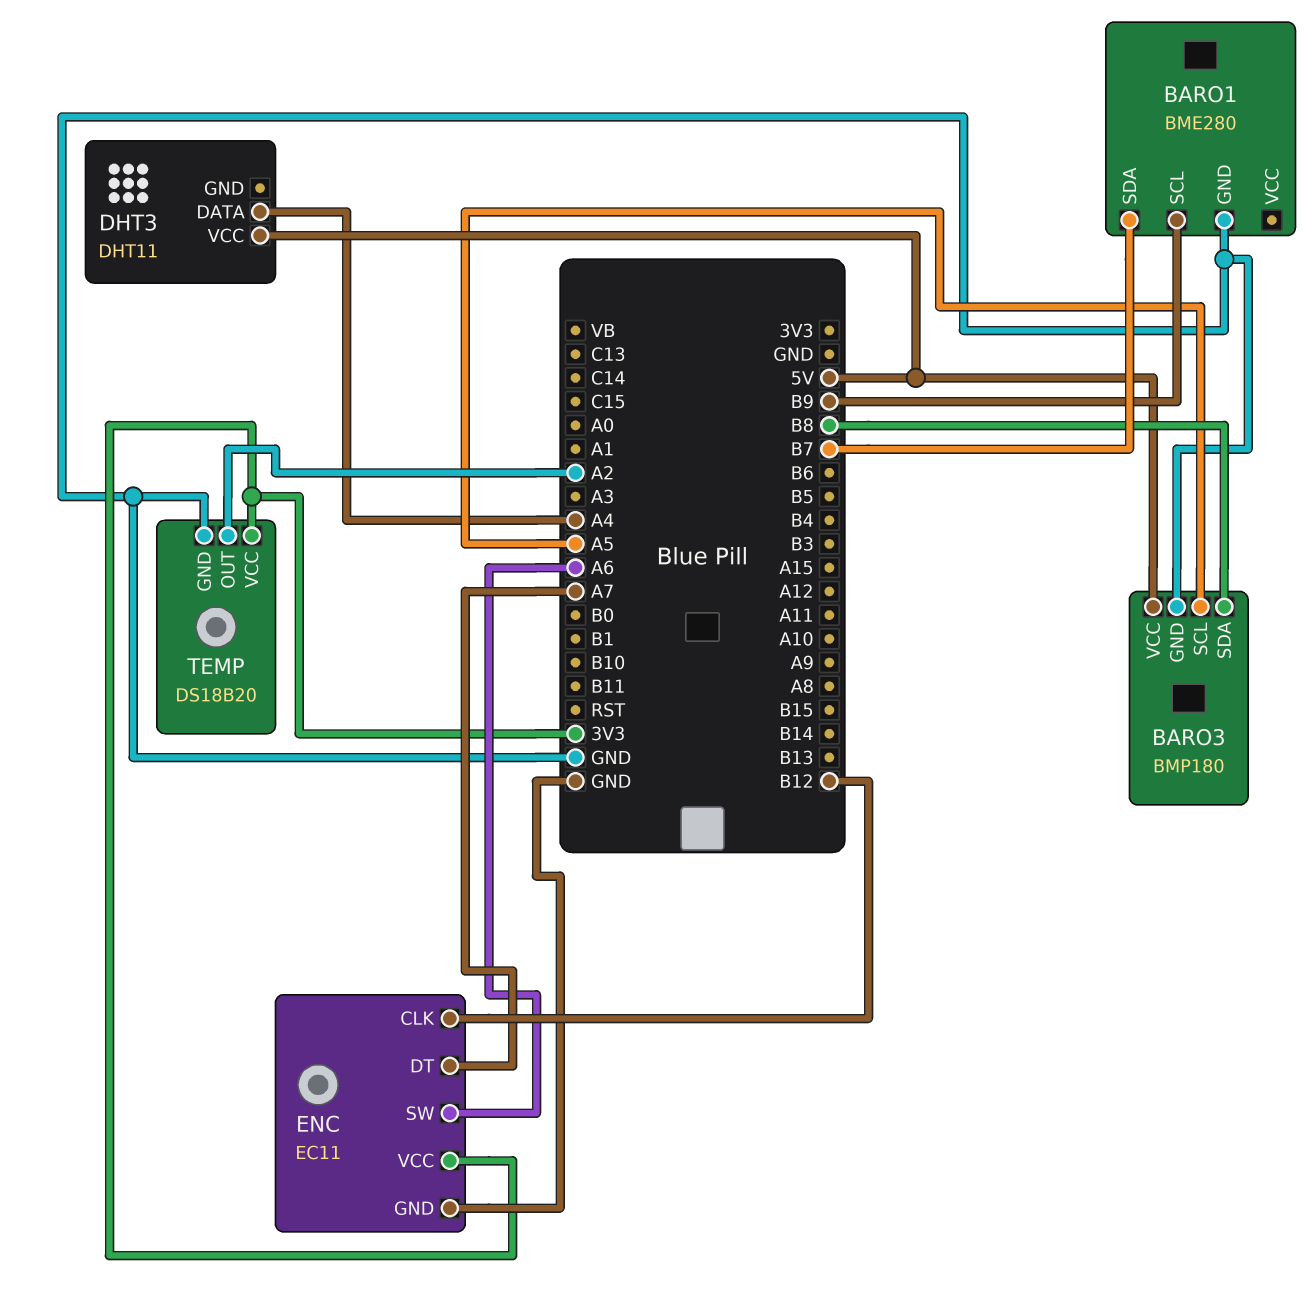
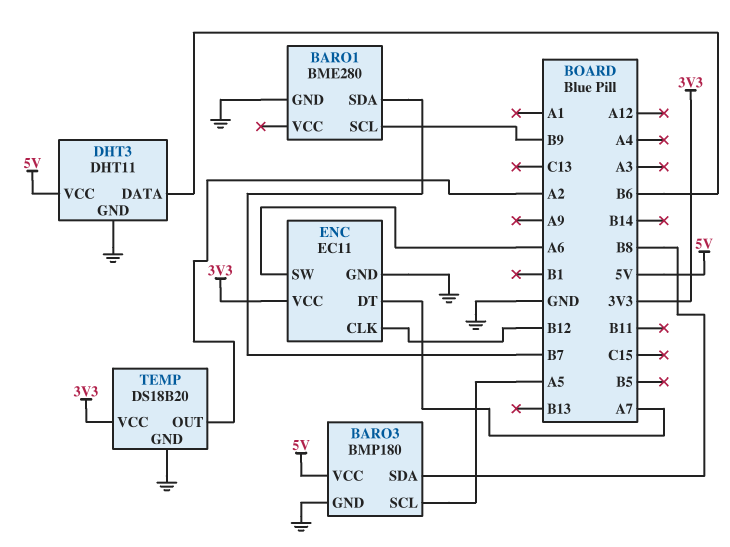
DHT3 pin DATA: A4 -> B6
DHT3 pin GND: none -> GND

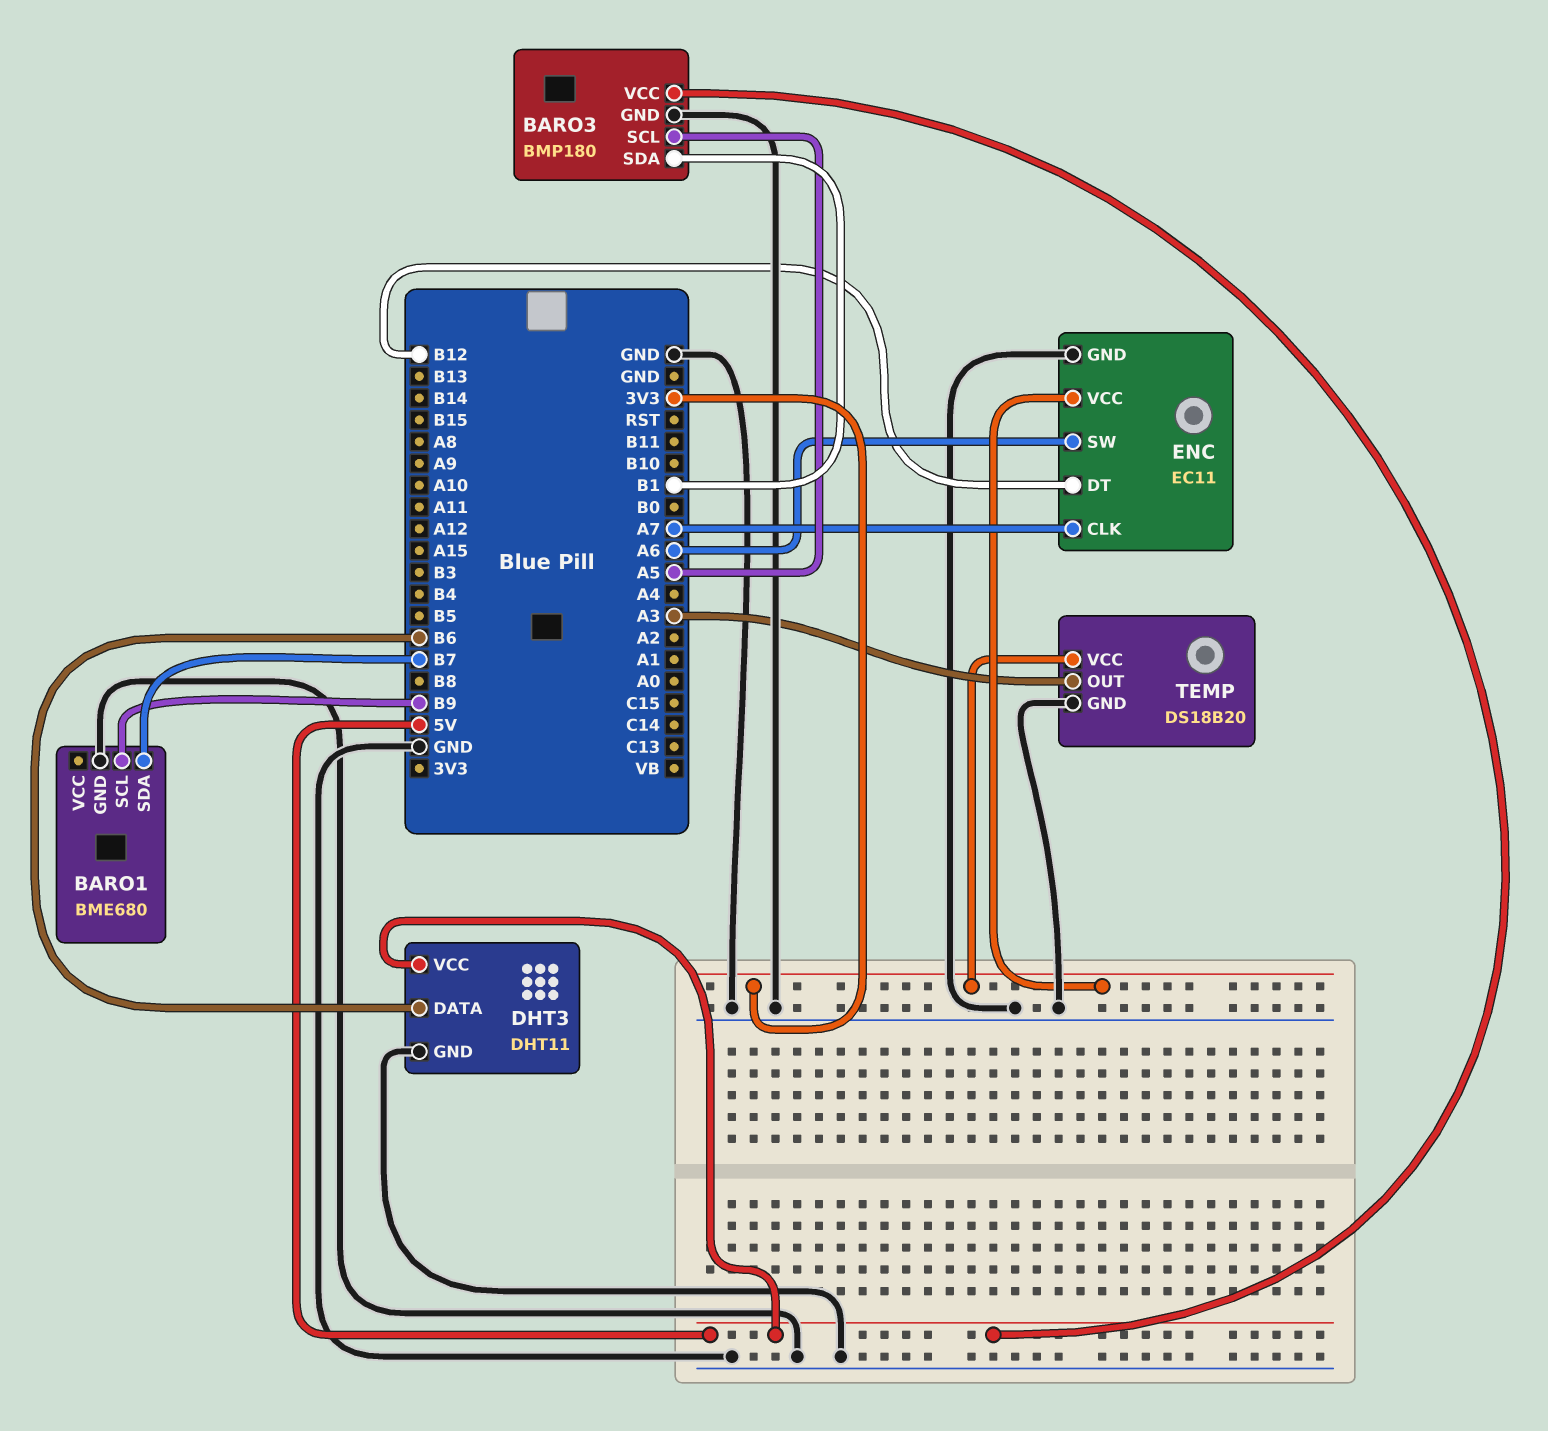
BARO1: BME280 -> BME680
BARO3 pin SDA: B8 -> B1
ENC pin CLK: B12 -> A7
ENC pin DT: A7 -> B12
TEMP pin OUT: A2 -> A3

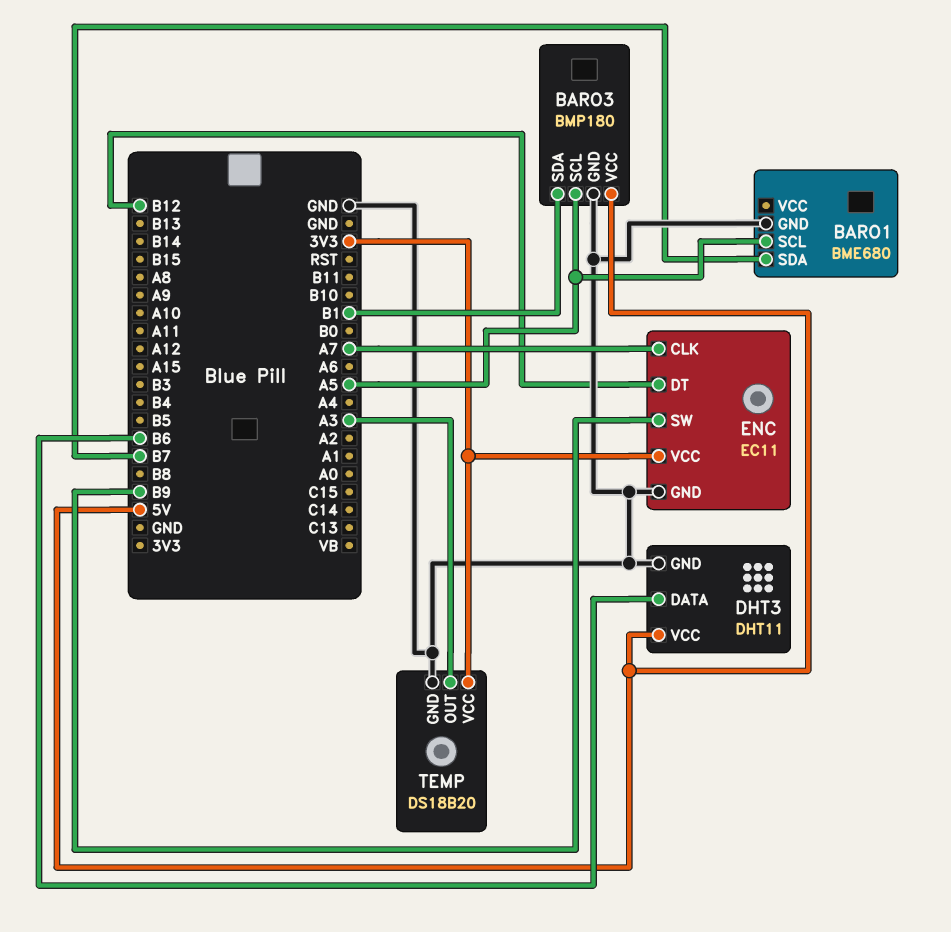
BARO1 pin SCL: B9 -> A5
ENC pin SW: A6 -> B9

